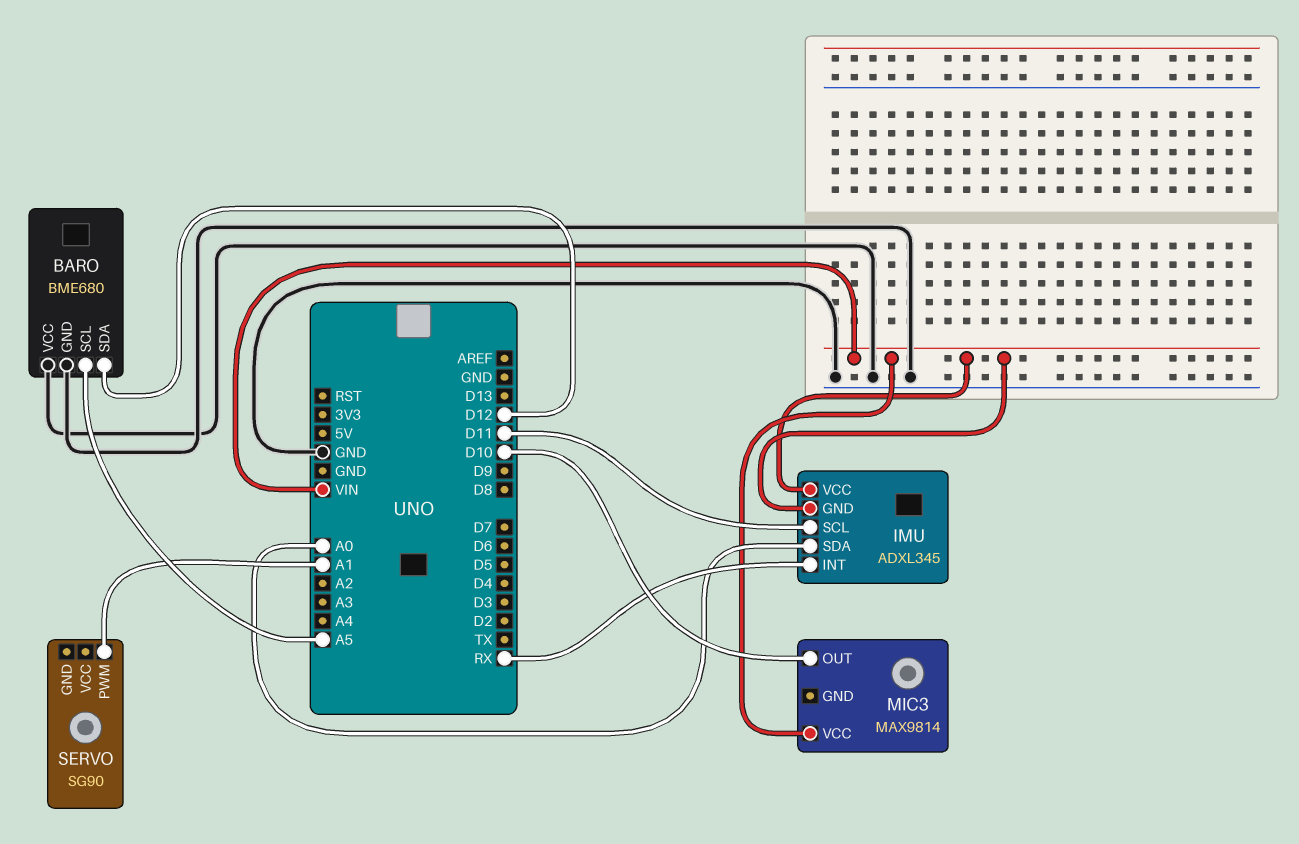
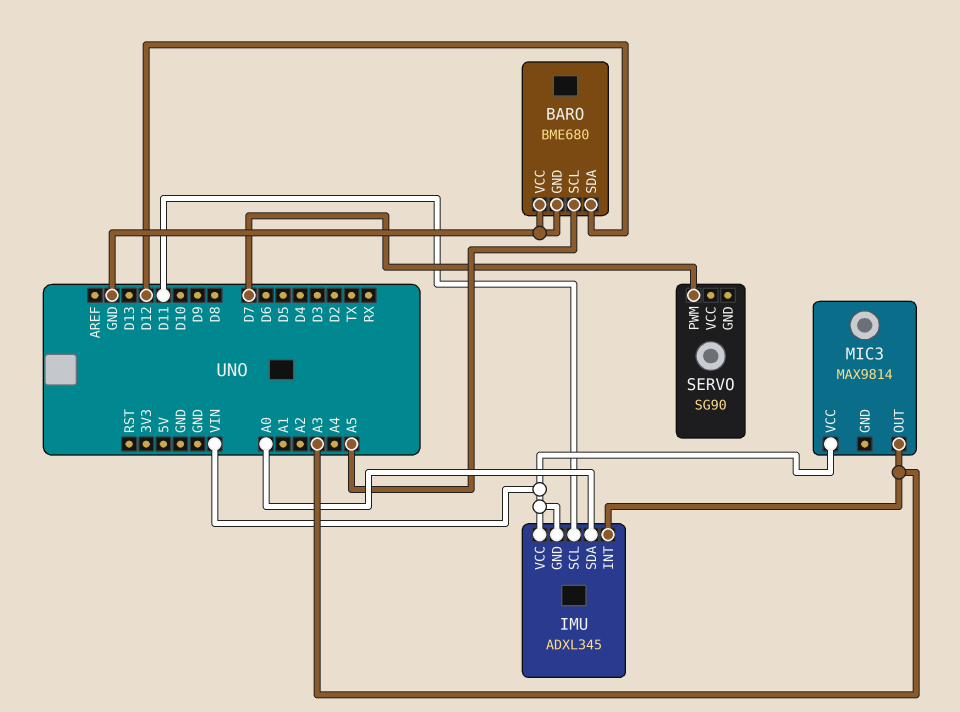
IMU pin INT: RX -> A3
MIC3 pin OUT: D10 -> A3
SERVO pin PWM: A1 -> D7

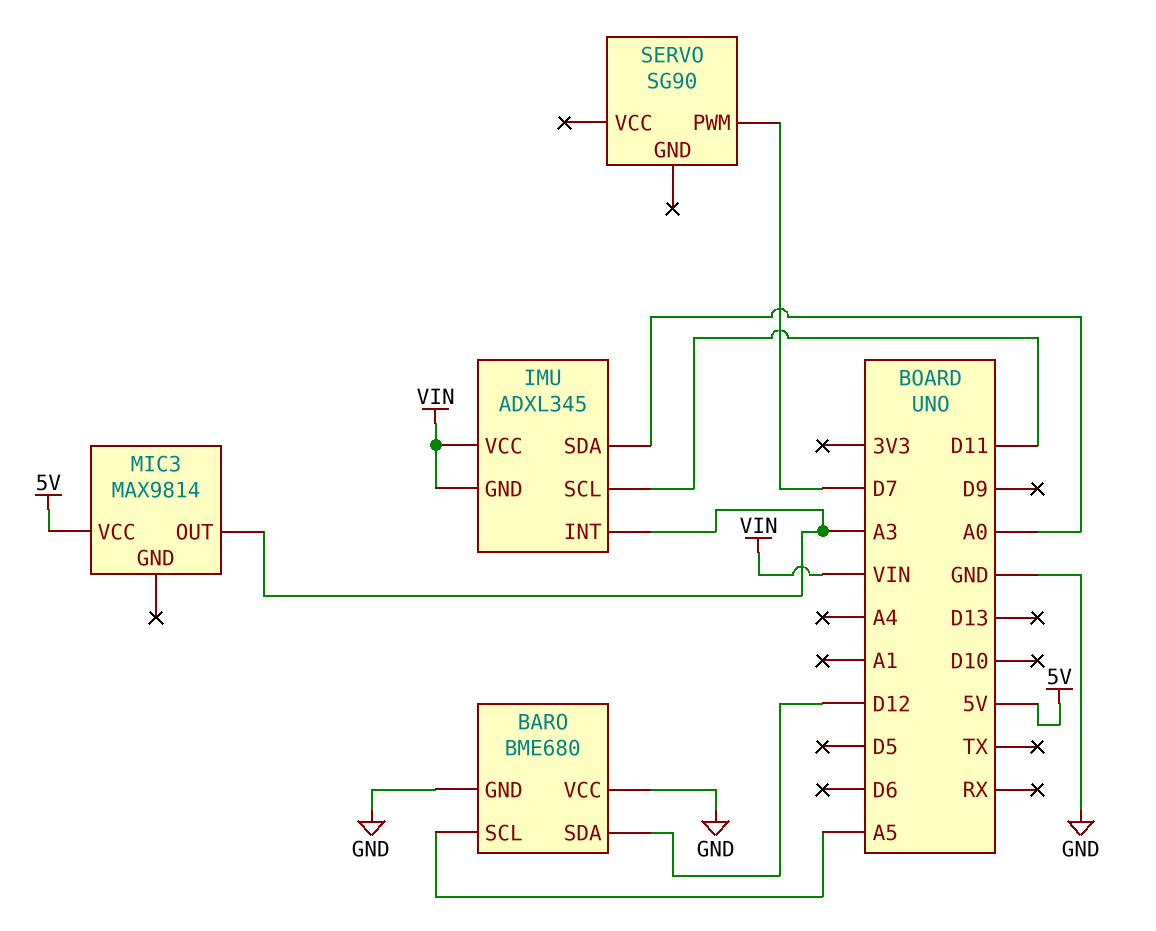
MIC3 pin VCC: VIN -> 5V

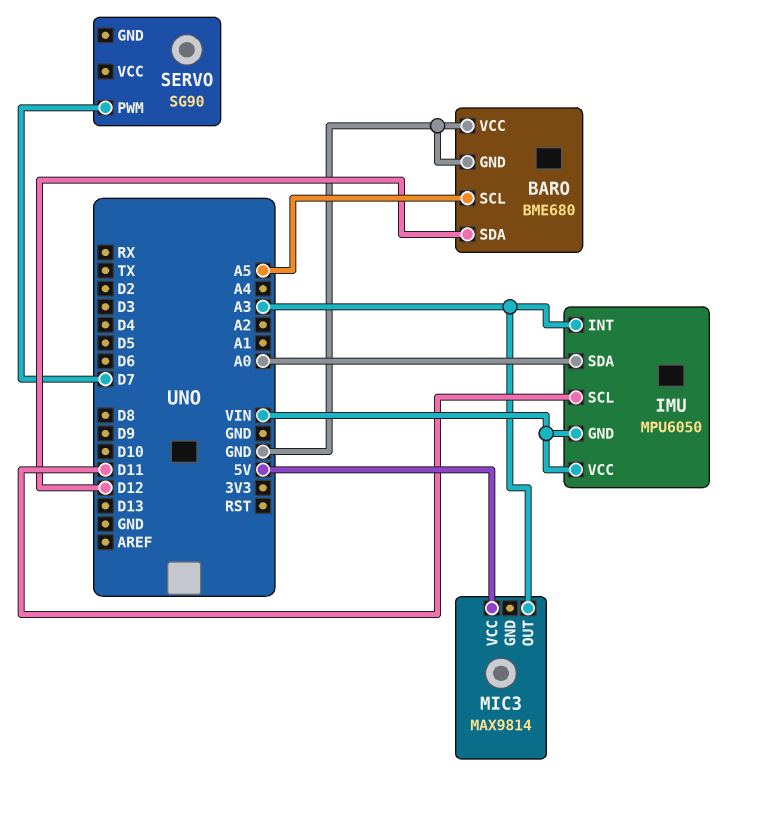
IMU: ADXL345 -> MPU6050

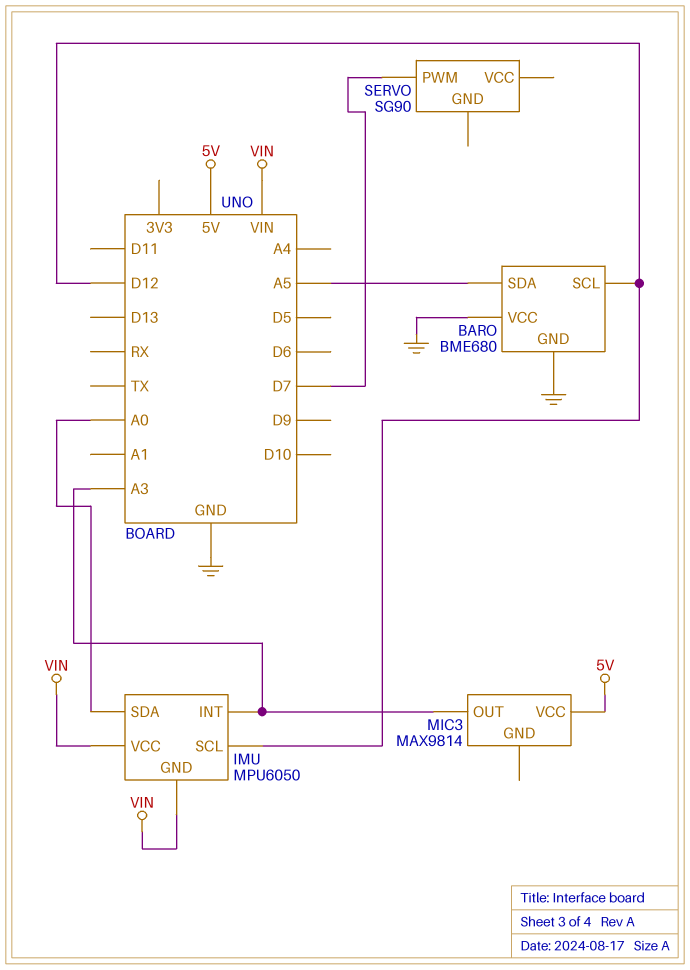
BARO pin SCL: A5 -> D12
BARO pin SDA: D12 -> A5
IMU pin SCL: D11 -> D12

